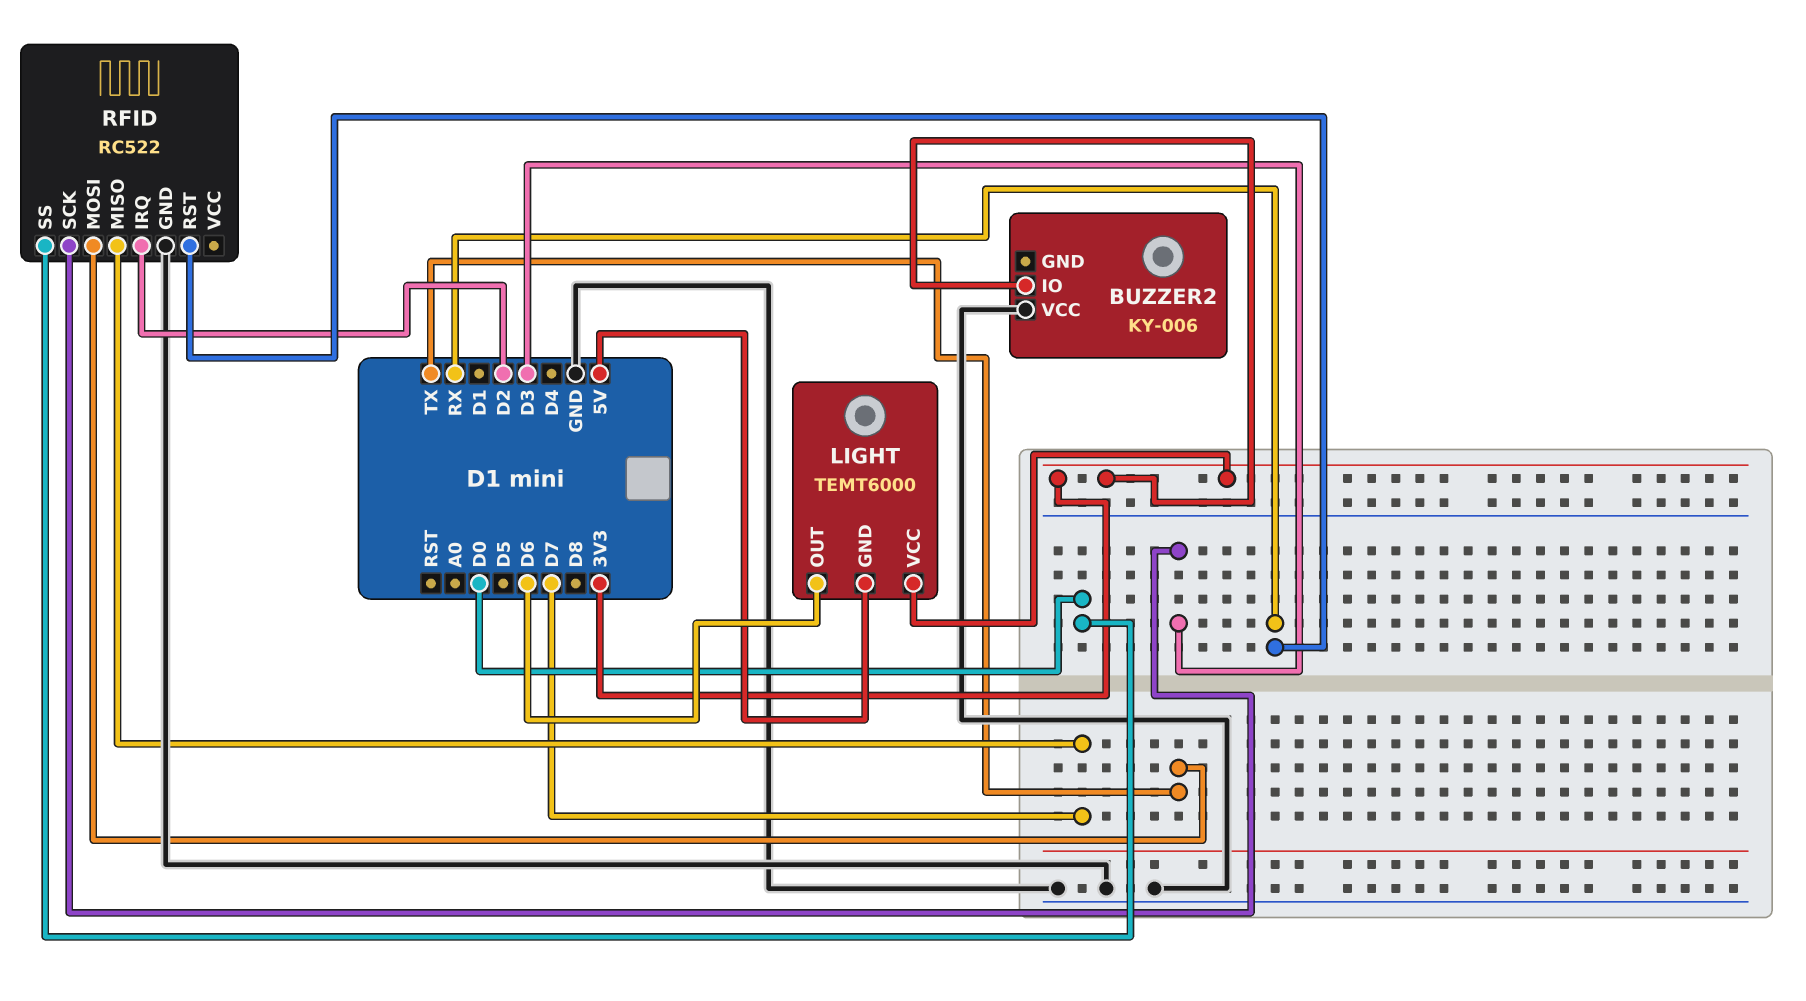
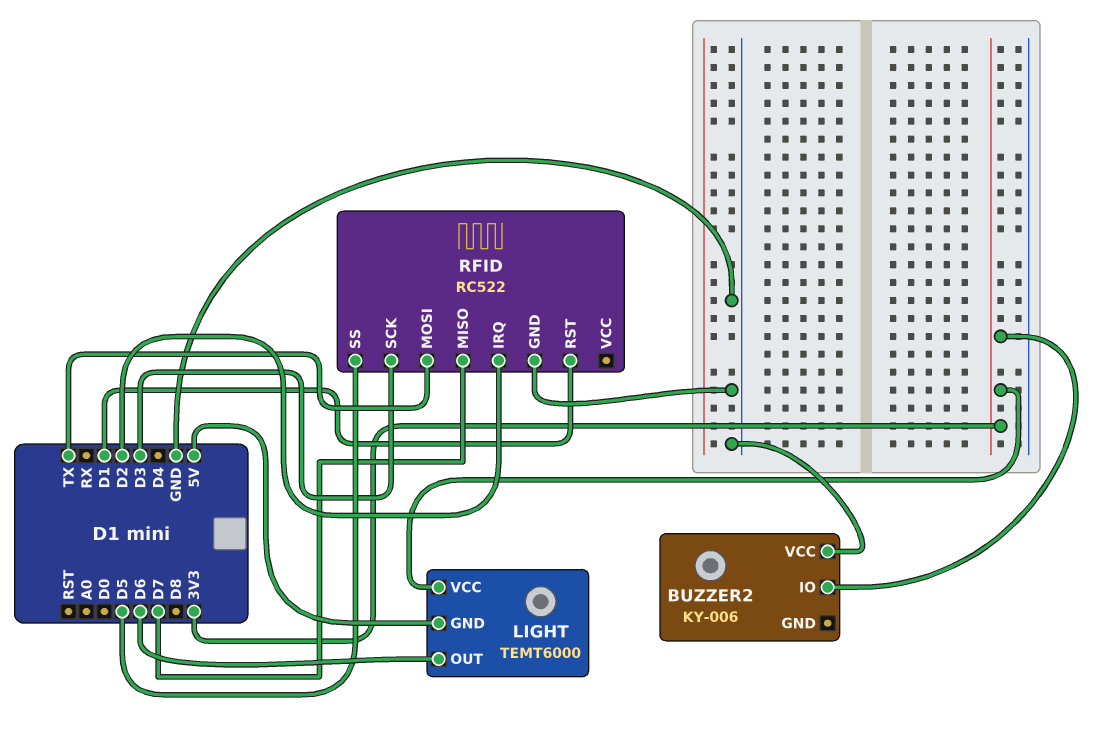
RFID pin RST: RX -> D1
RFID pin SS: D0 -> D5

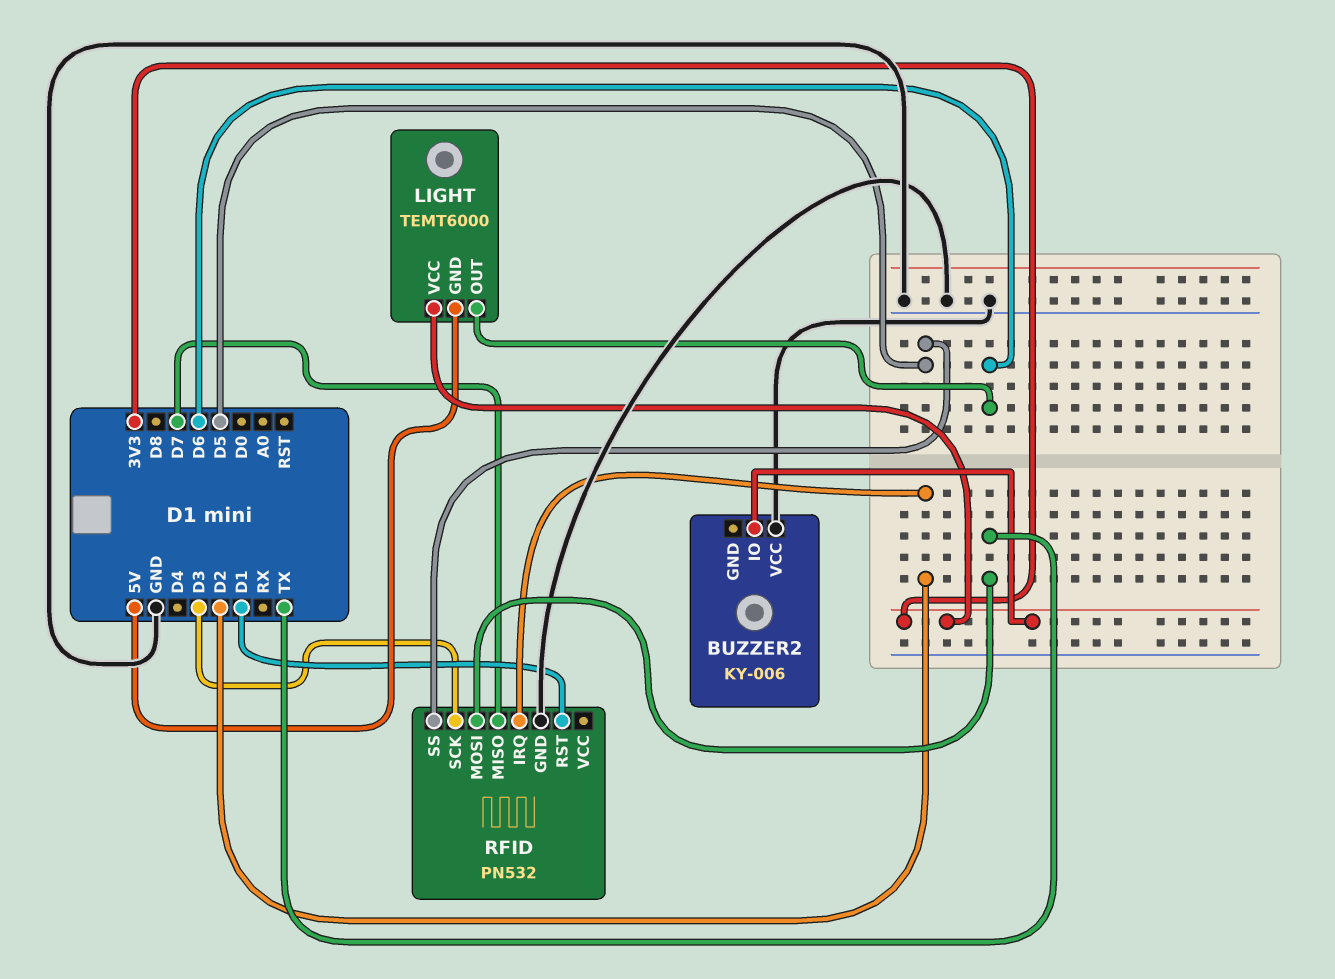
RFID: RC522 -> PN532

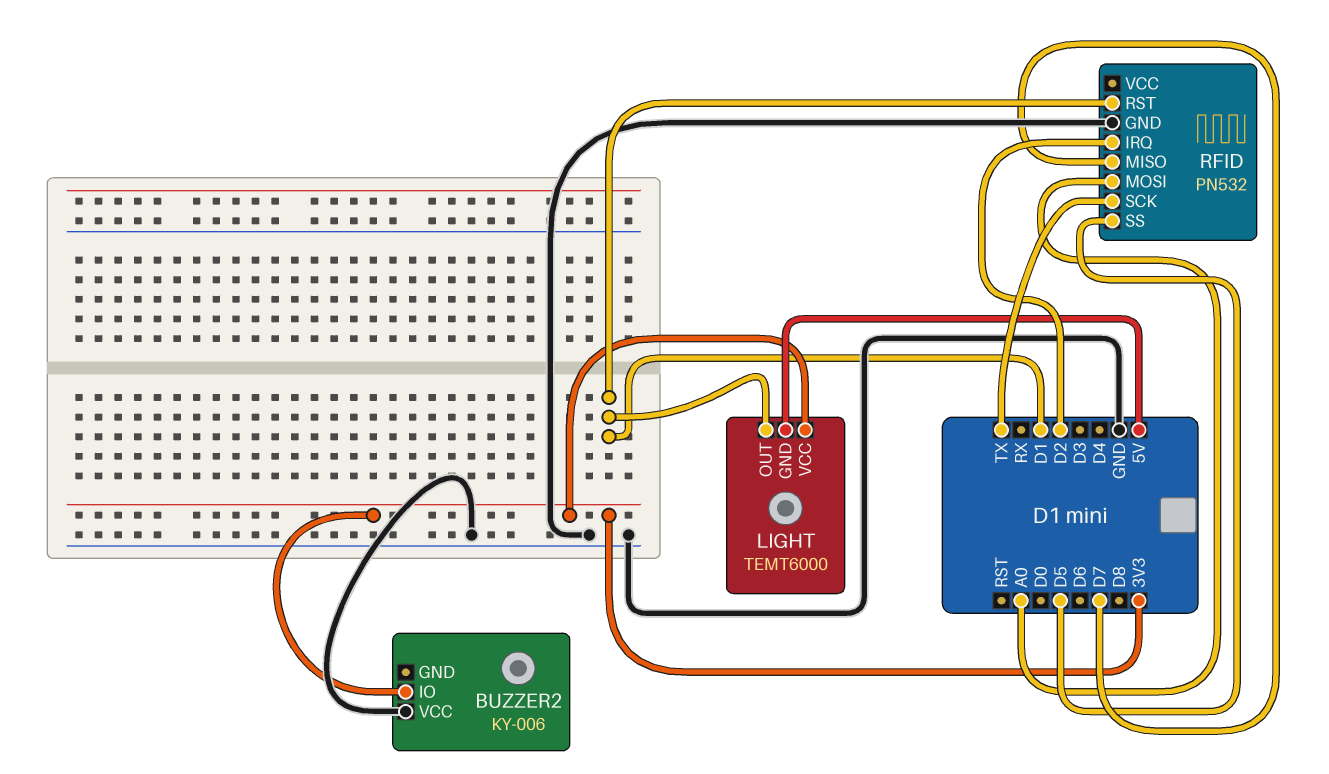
LIGHT pin OUT: D6 -> D1
RFID pin MOSI: TX -> A0
RFID pin SCK: D3 -> TX

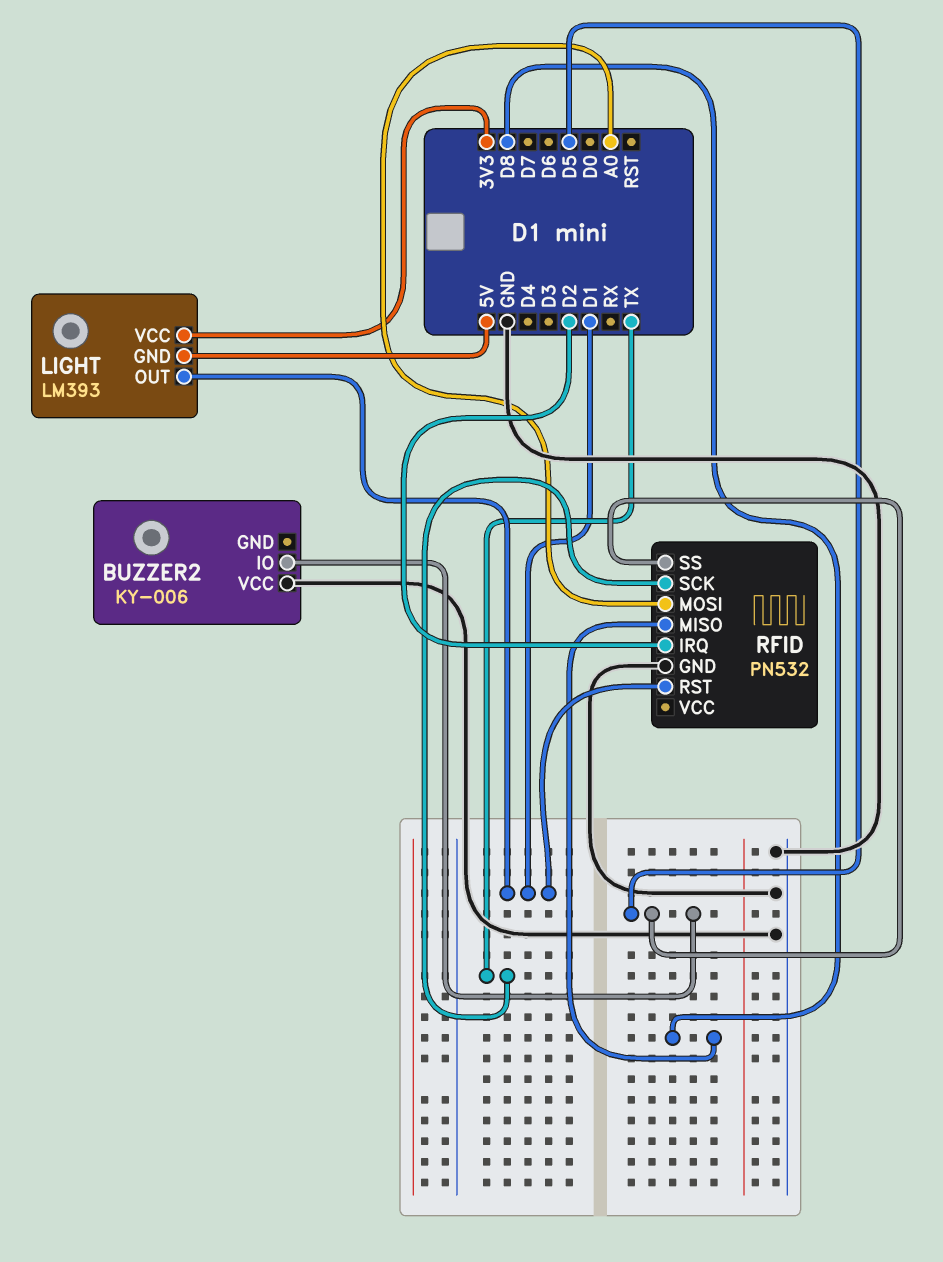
BUZZER2 pin IO: 3V3 -> D5
LIGHT: TEMT6000 -> LM393
RFID pin MISO: D7 -> D8

